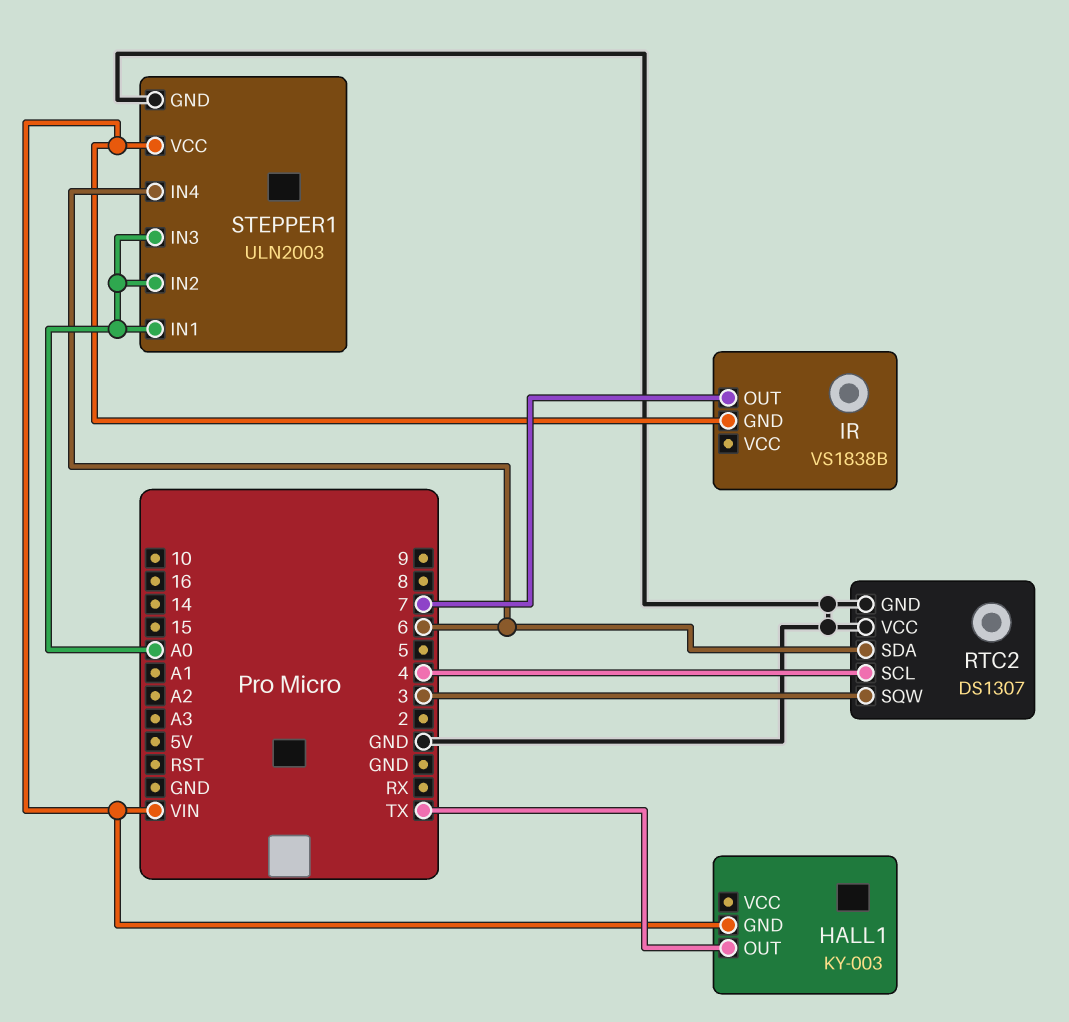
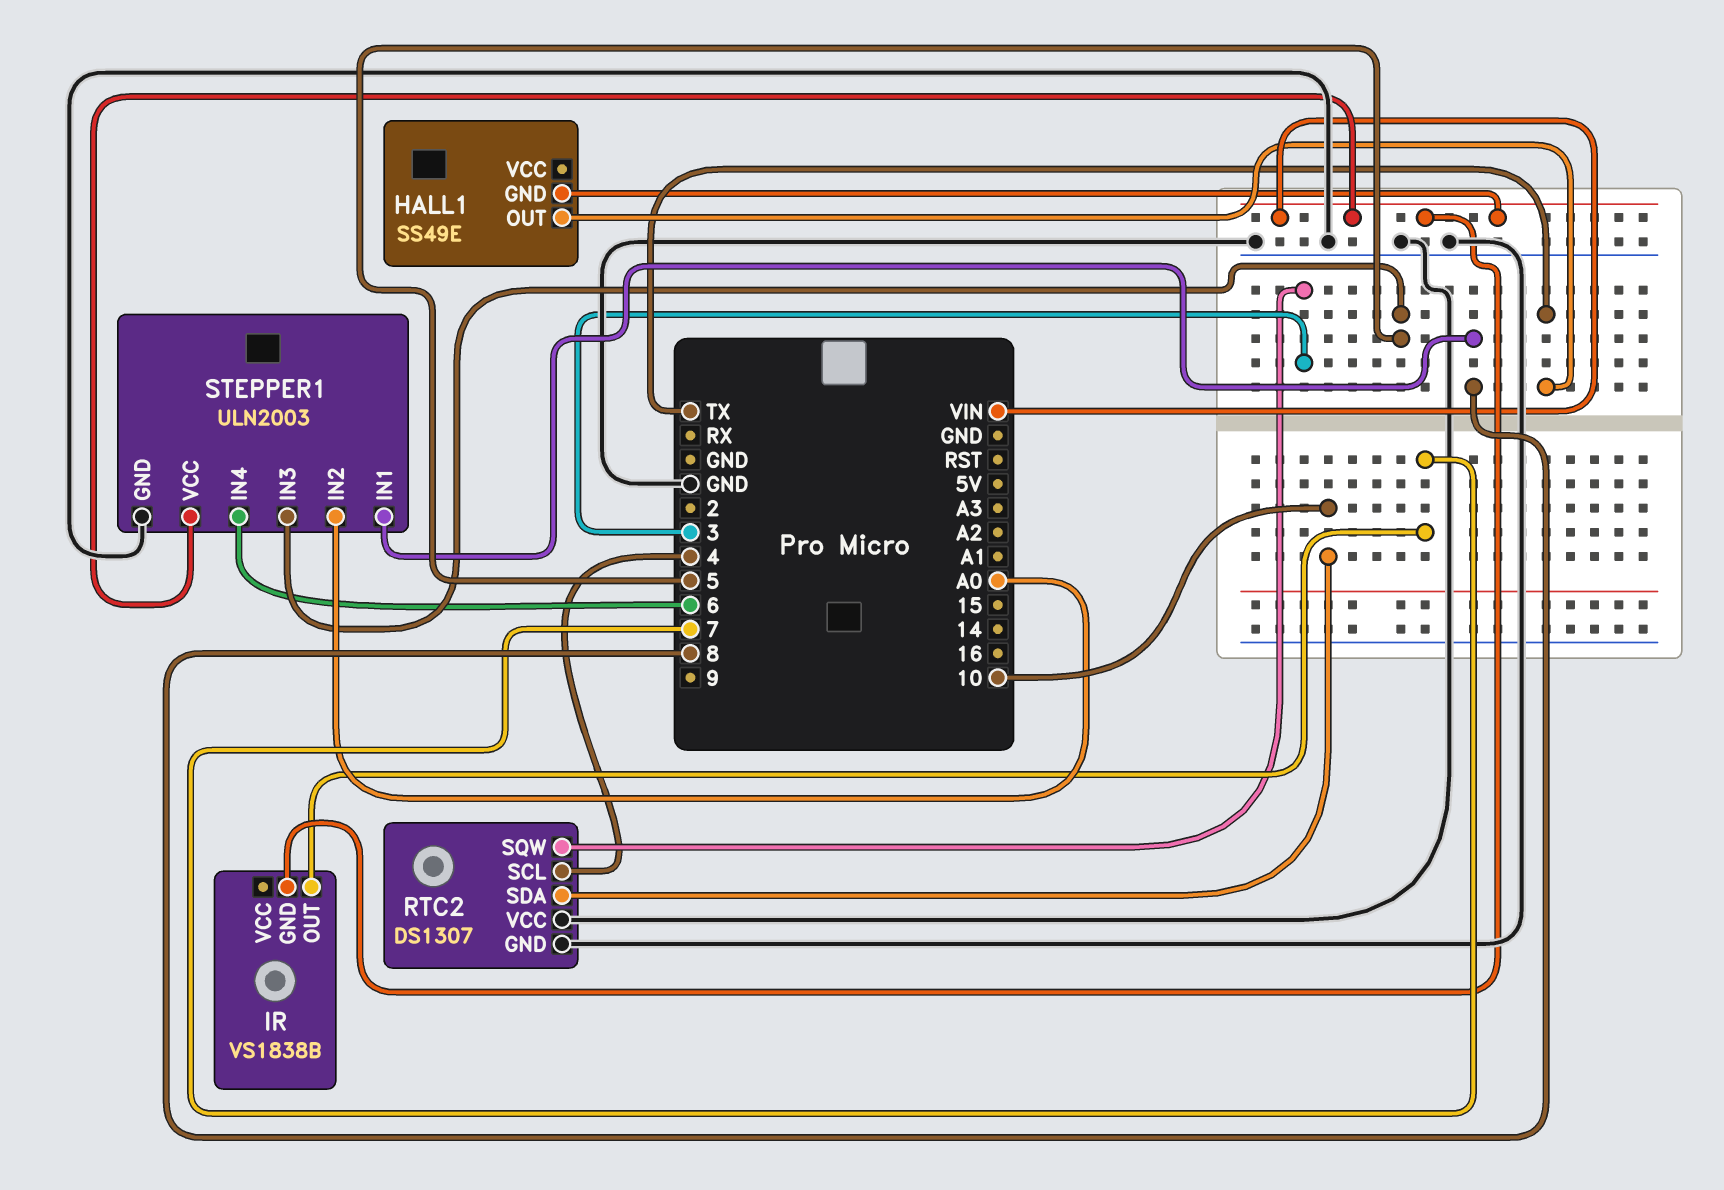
HALL1: KY-003 -> SS49E
RTC2 pin SDA: 6 -> 10
STEPPER1 pin IN1: A0 -> 8
STEPPER1 pin IN3: A0 -> 5

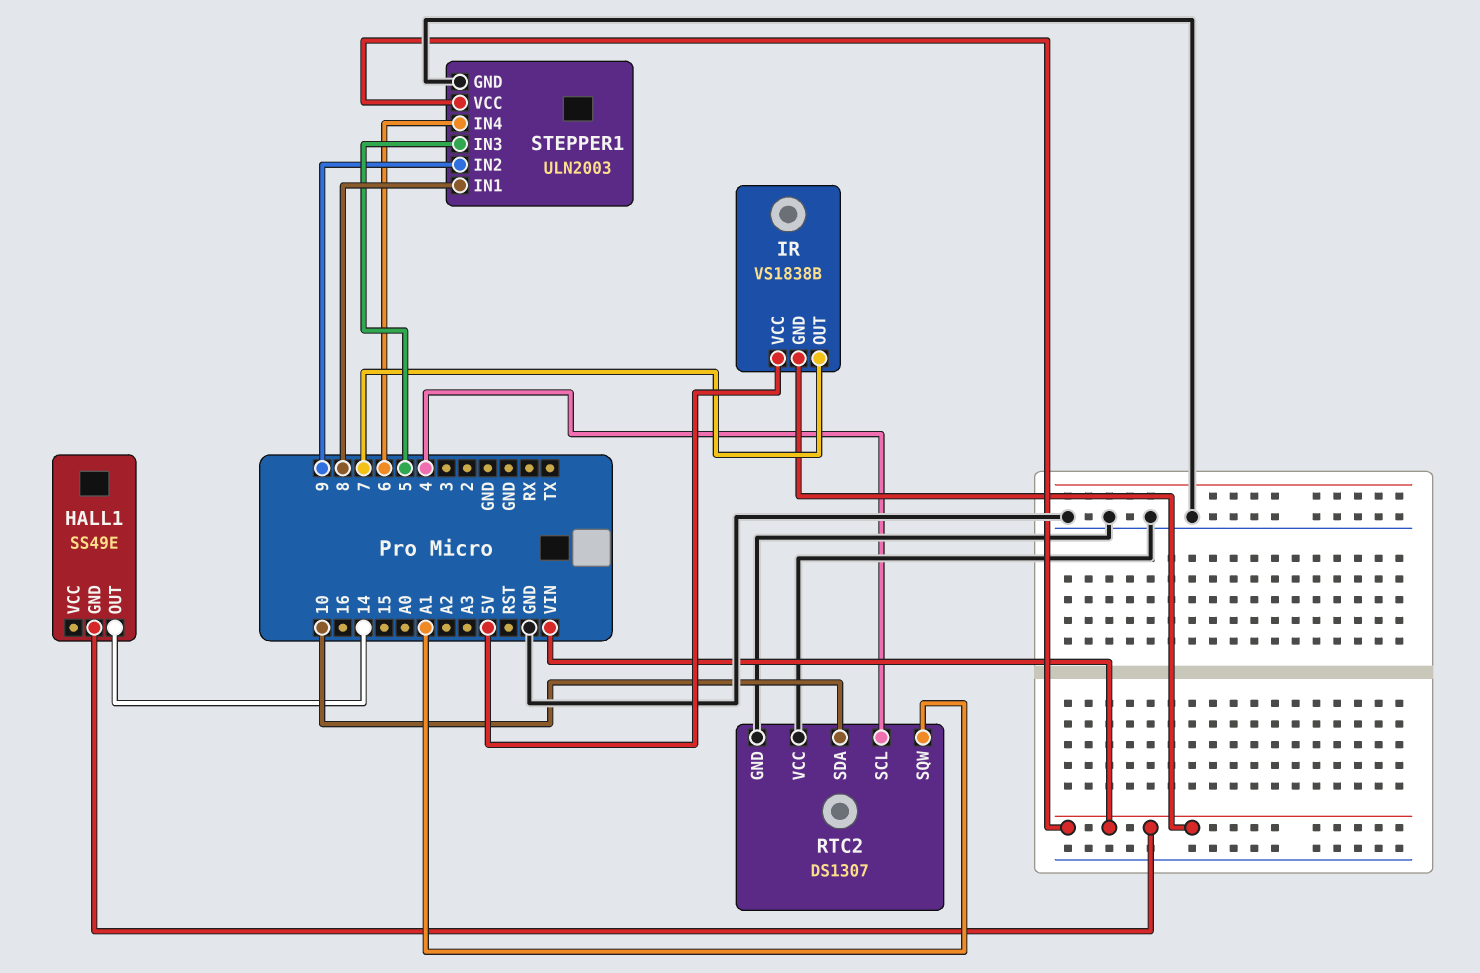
HALL1 pin OUT: TX -> 14
IR pin VCC: none -> 5V
RTC2 pin SQW: 3 -> A1
STEPPER1 pin IN2: A0 -> 9

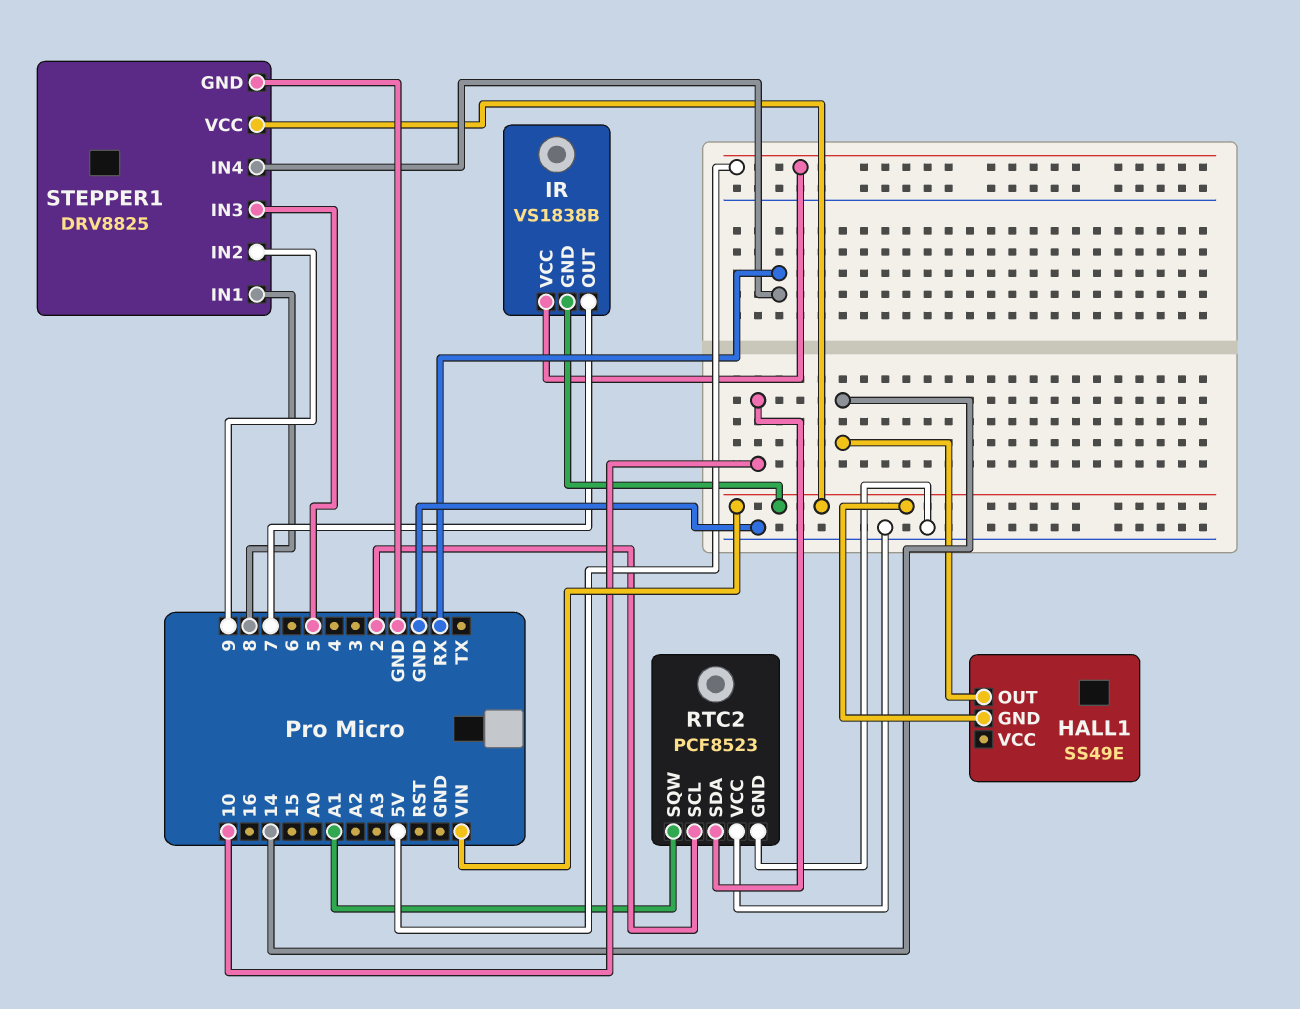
RTC2: DS1307 -> PCF8523
RTC2 pin SCL: 4 -> 2
STEPPER1: ULN2003 -> DRV8825
STEPPER1 pin IN4: 6 -> RX

